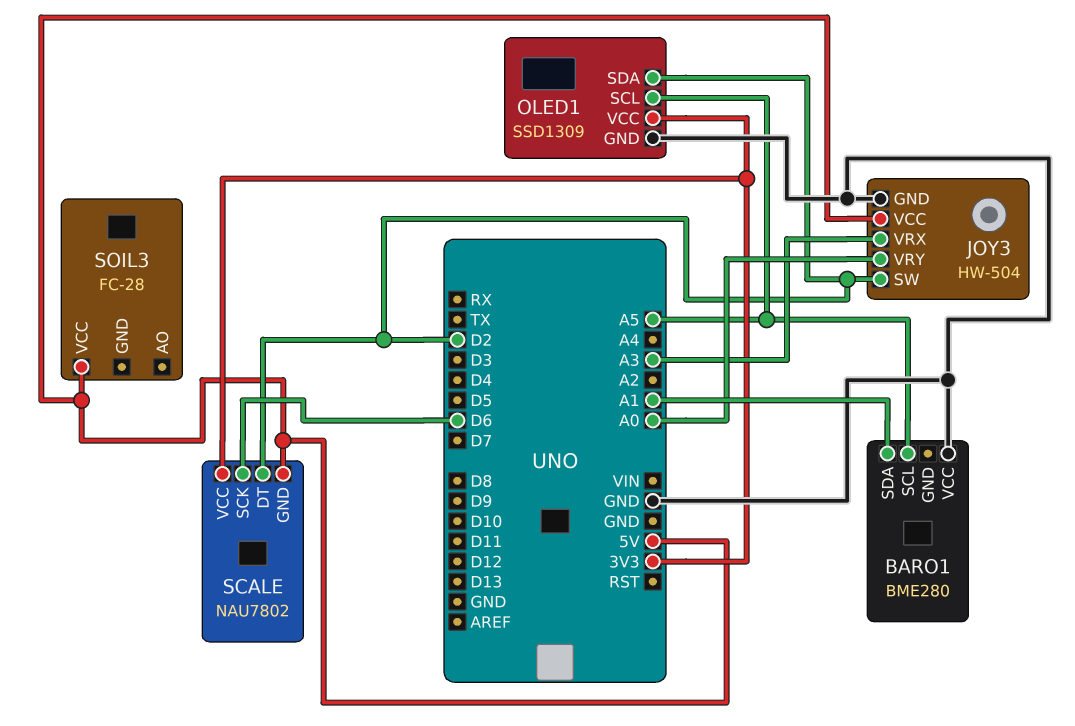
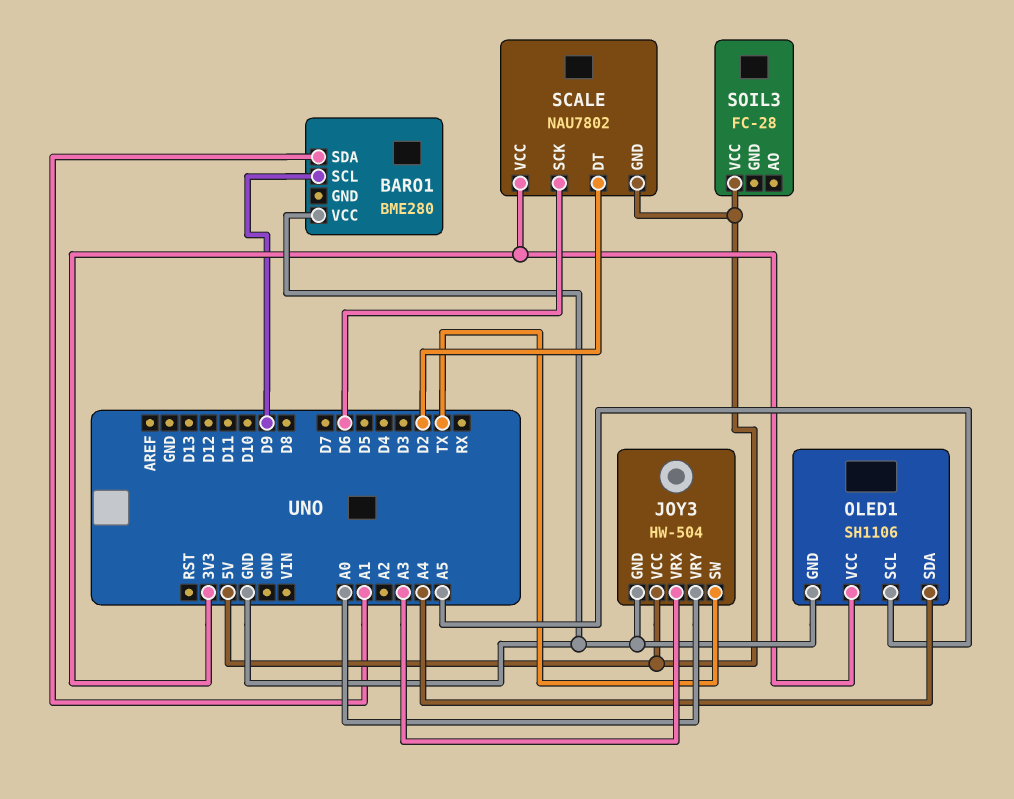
BARO1 pin SCL: A5 -> D9
JOY3 pin SW: D2 -> TX
OLED1: SSD1309 -> SH1106
OLED1 pin SDA: D2 -> A4

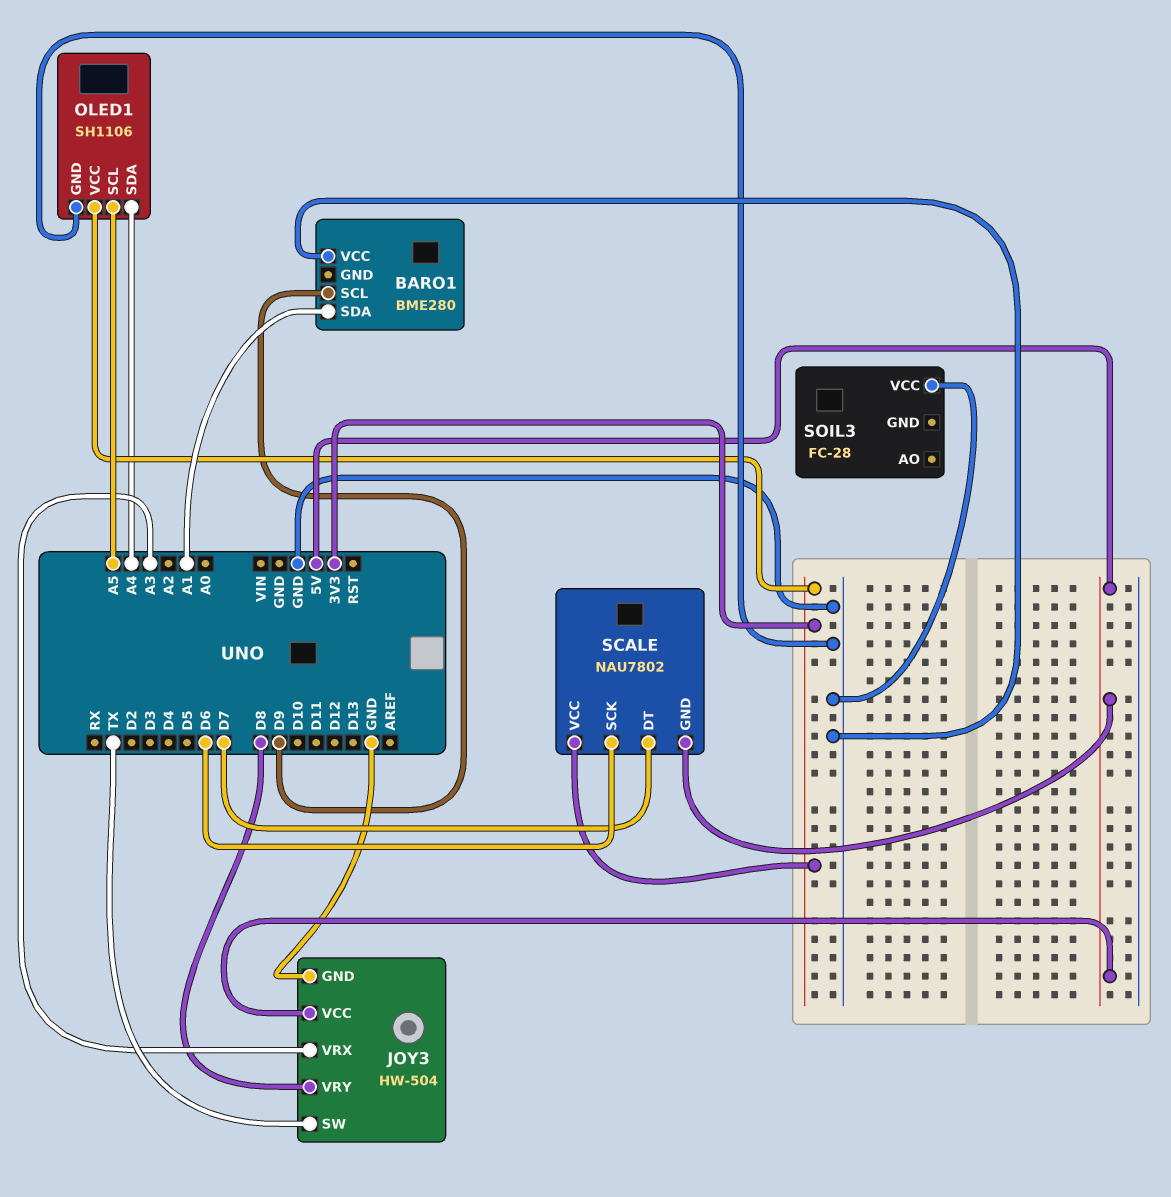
JOY3 pin VRY: A0 -> D8
SCALE pin DT: D2 -> D7
SOIL3 pin VCC: 5V -> GND

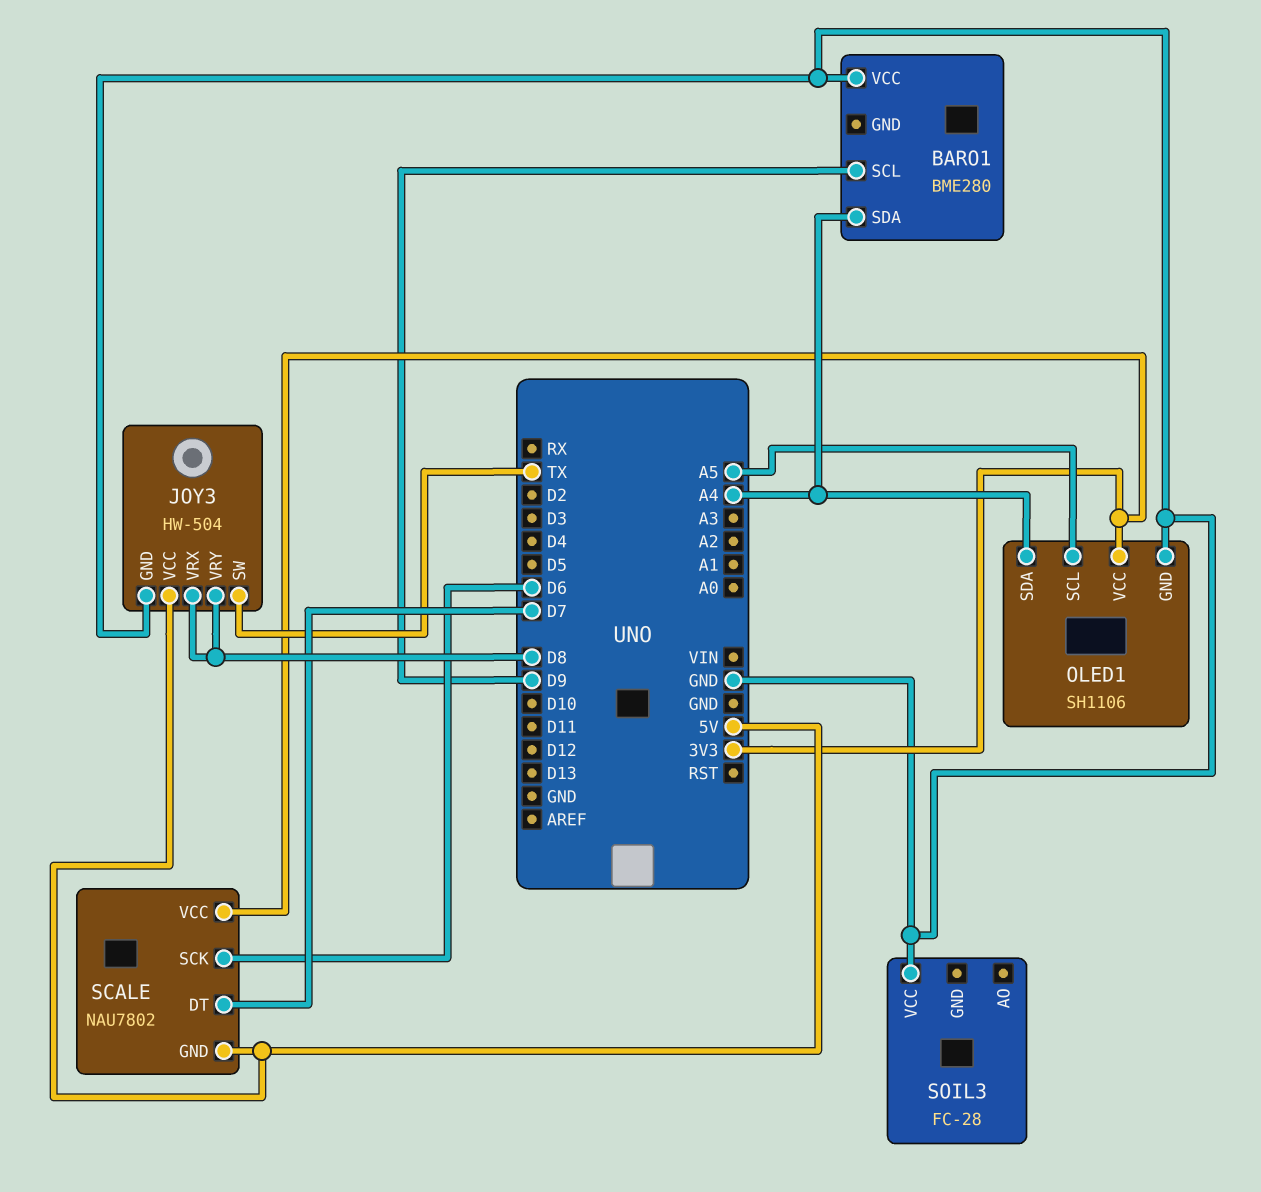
BARO1 pin SDA: A1 -> A4
JOY3 pin VRX: A3 -> D8

